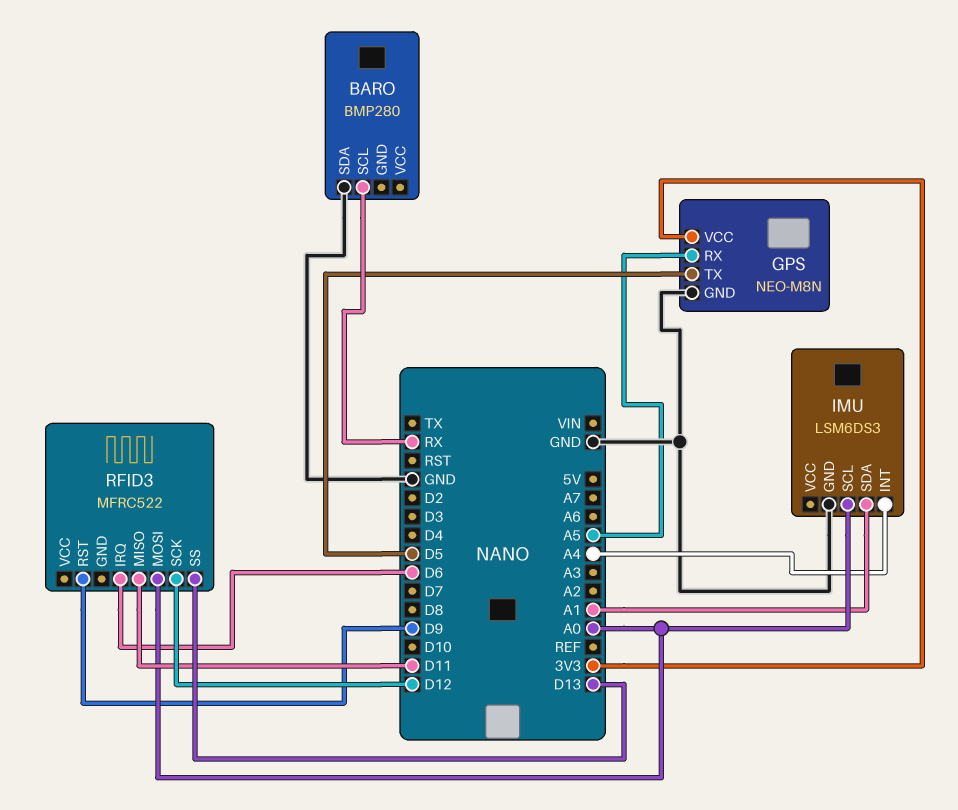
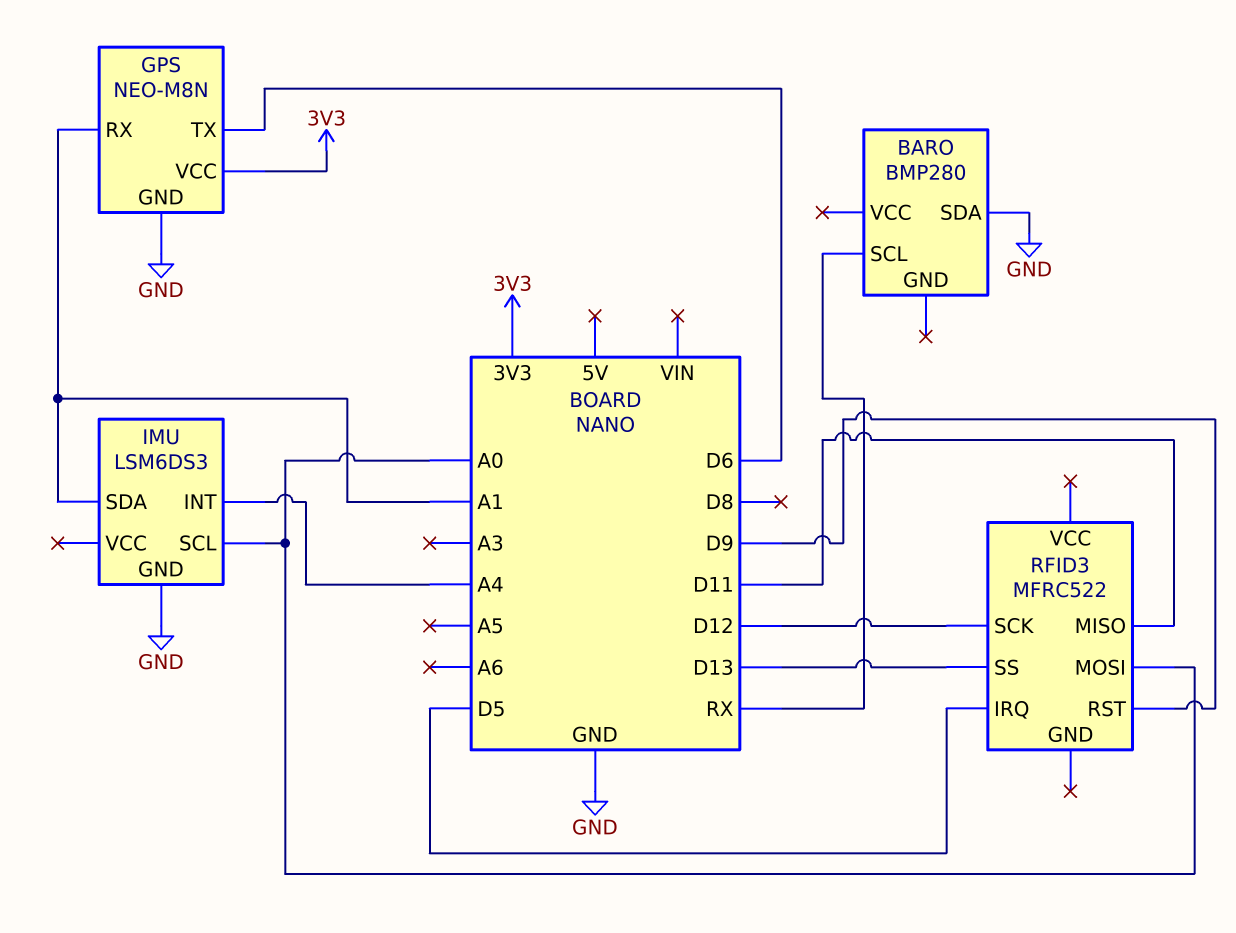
GPS pin RX: A5 -> A1
GPS pin TX: D5 -> D6
RFID3 pin IRQ: D6 -> D5

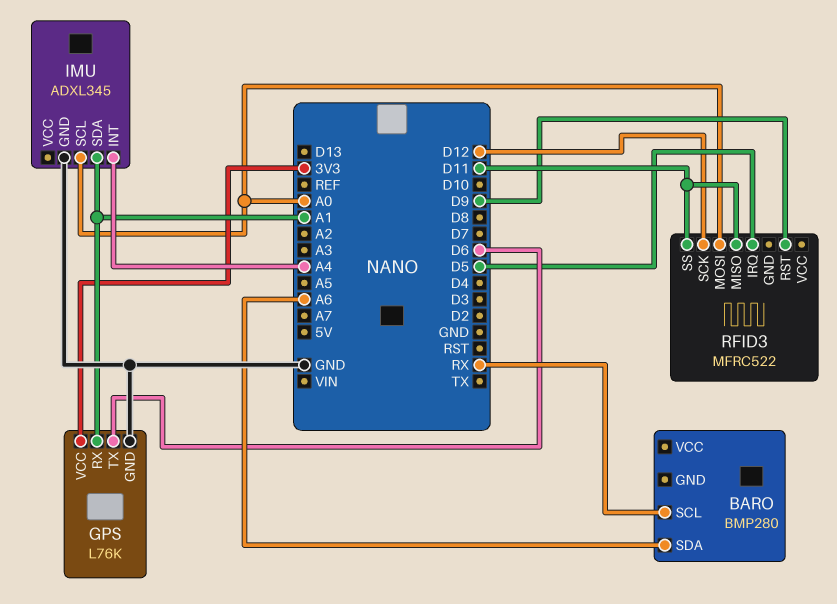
BARO pin SDA: GND -> A6
GPS: NEO-M8N -> L76K
IMU: LSM6DS3 -> ADXL345
RFID3 pin SS: D13 -> D11

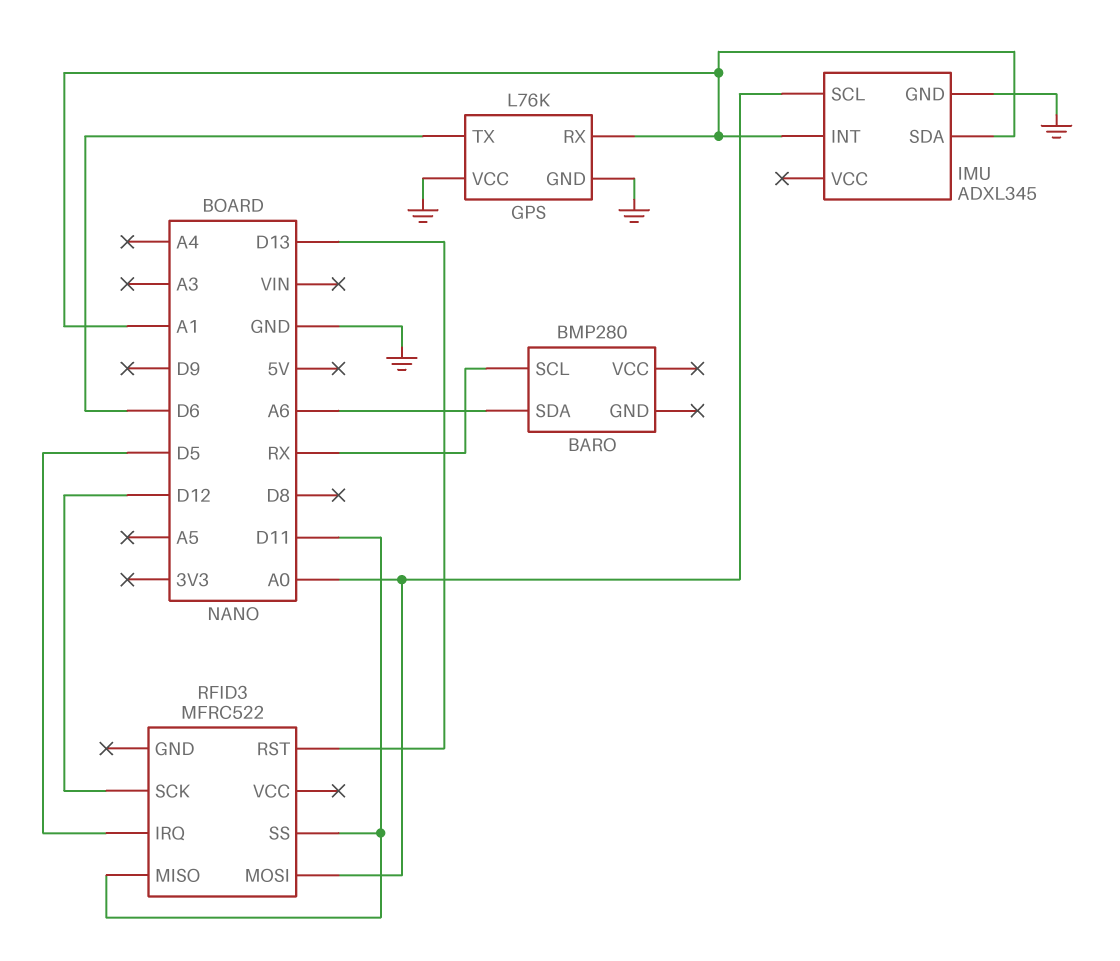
GPS pin VCC: 3V3 -> GND
IMU pin INT: A4 -> A1
RFID3 pin RST: D9 -> D13

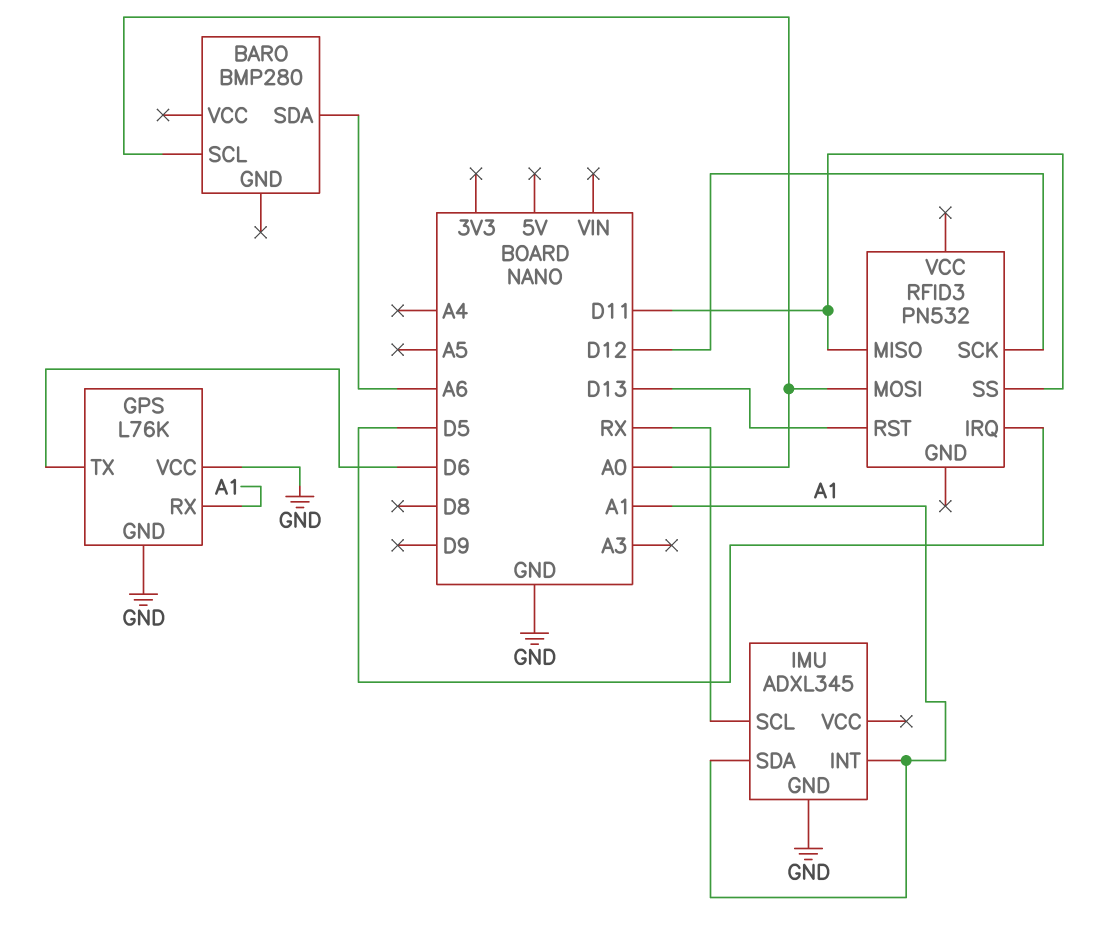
BARO pin SCL: RX -> A0
IMU pin SCL: A0 -> RX
RFID3: MFRC522 -> PN532

